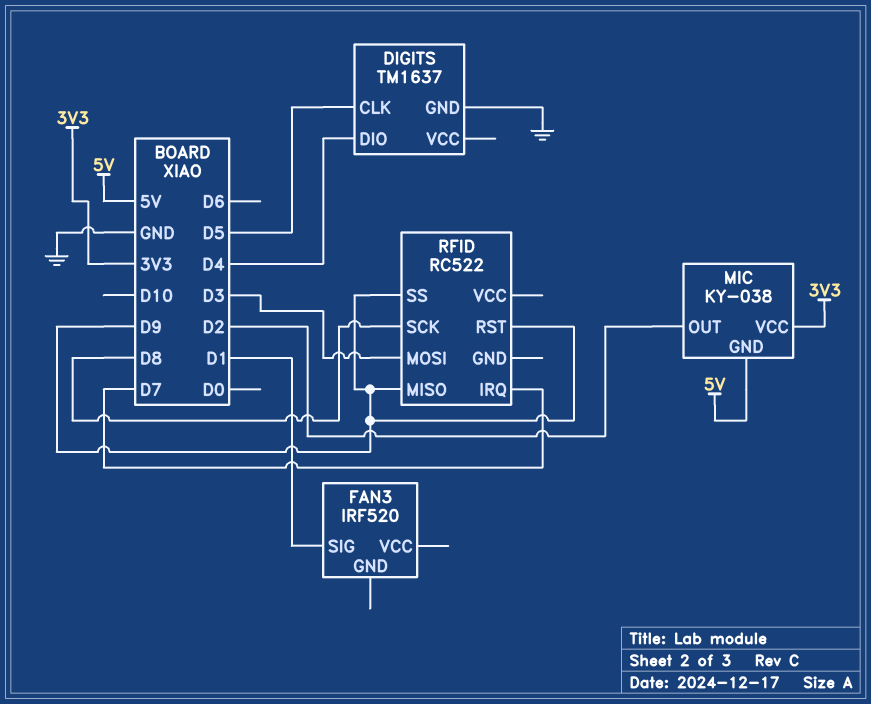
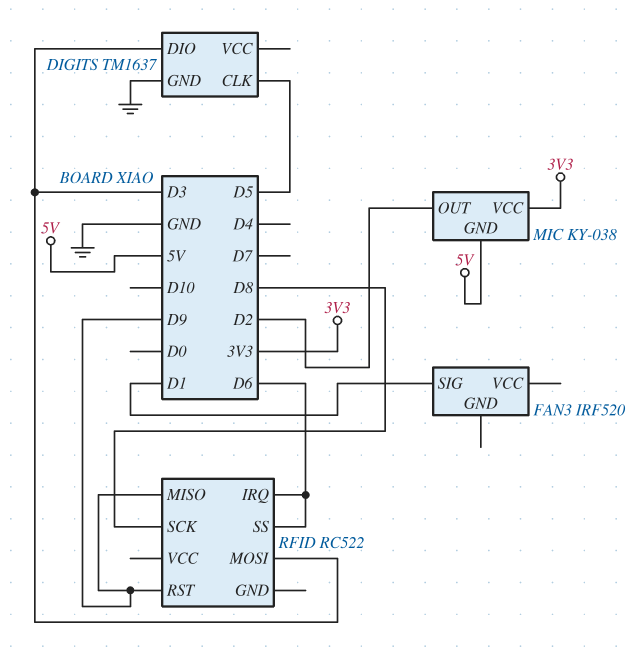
DIGITS pin DIO: D4 -> D3
RFID pin IRQ: D7 -> D6
RFID pin SS: D9 -> D6

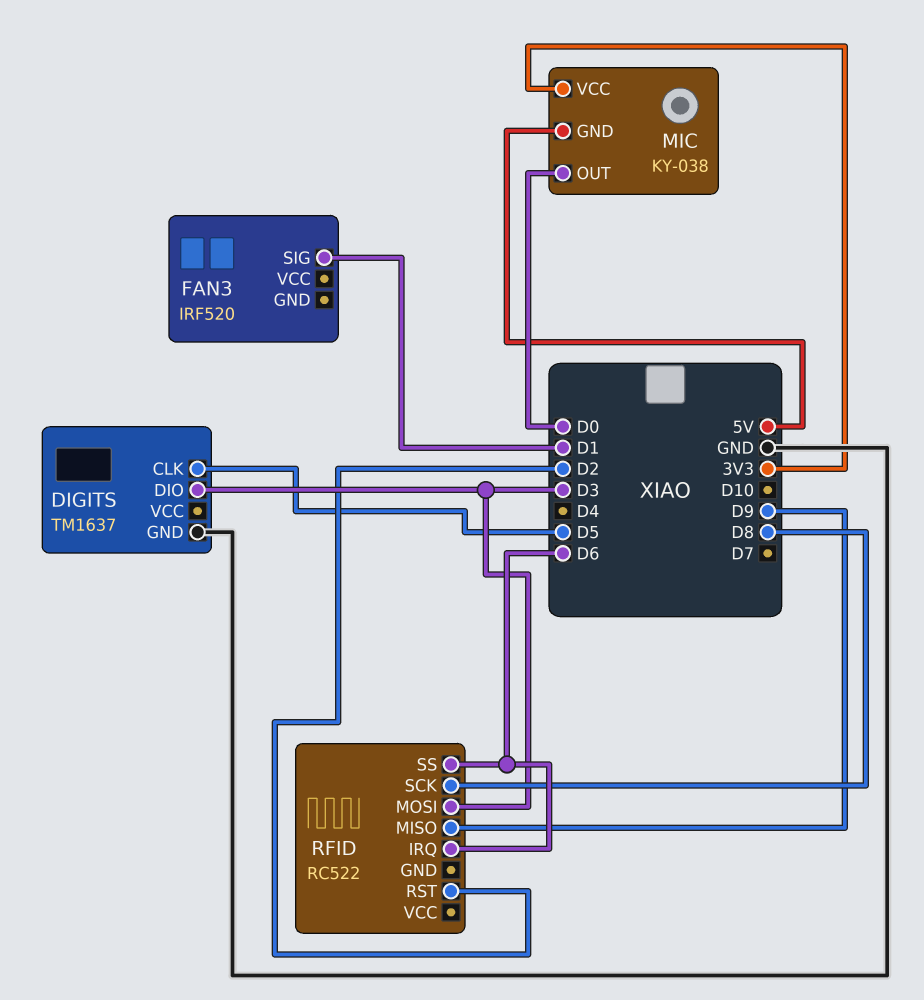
MIC pin OUT: D2 -> D0
RFID pin RST: D9 -> D2

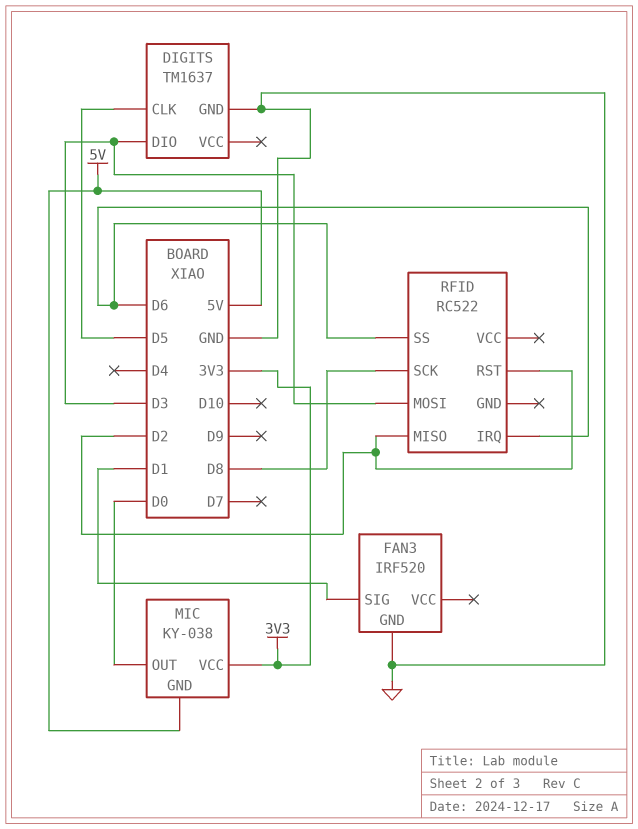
FAN3 pin GND: none -> GND
RFID pin MISO: D9 -> D2

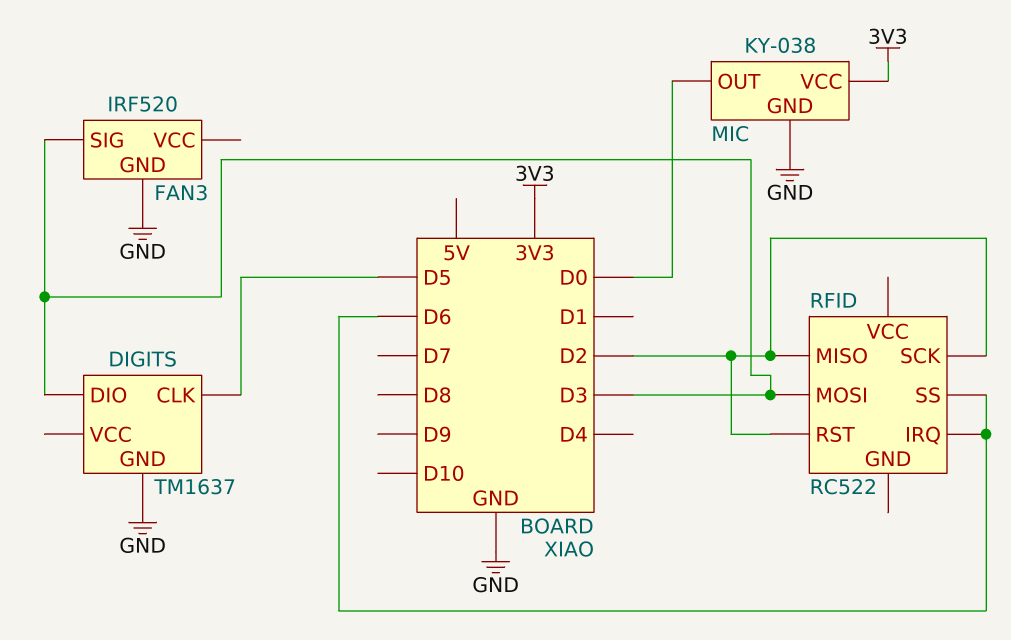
FAN3 pin SIG: D1 -> D3
MIC pin GND: 5V -> GND
RFID pin SCK: D8 -> D2

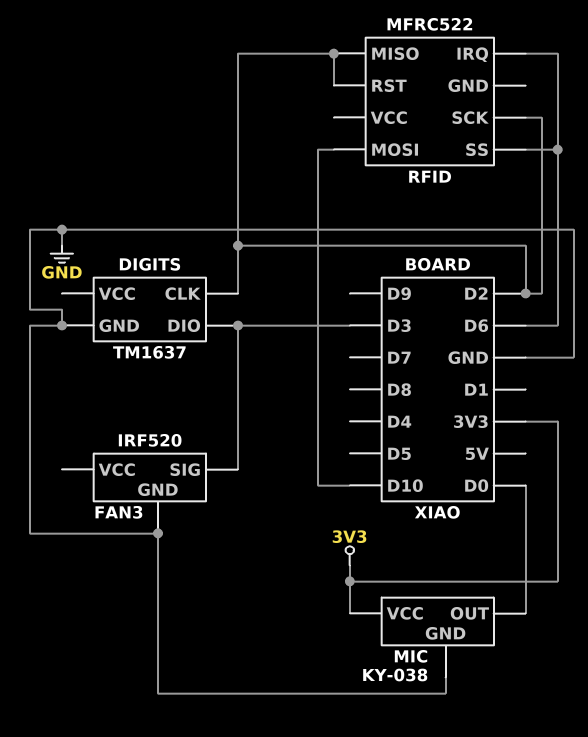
DIGITS pin CLK: D5 -> D2
RFID: RC522 -> MFRC522
RFID pin MOSI: D3 -> D10

